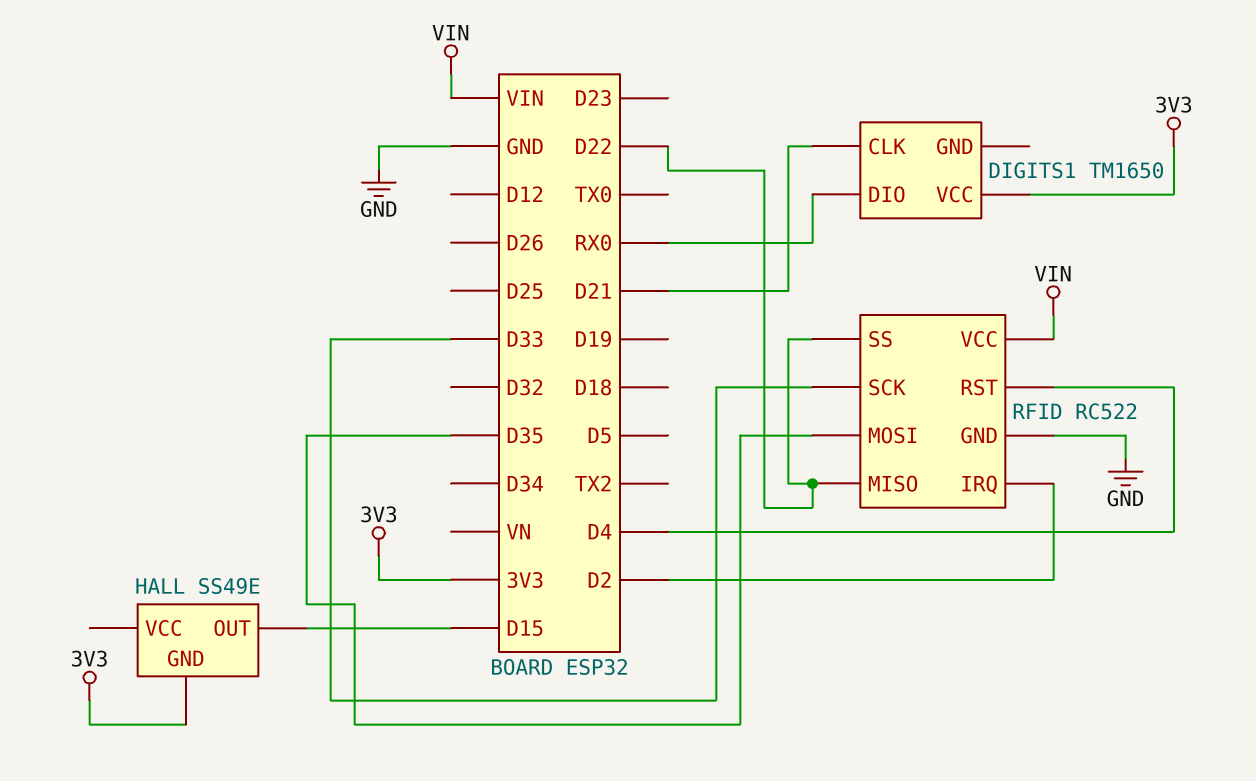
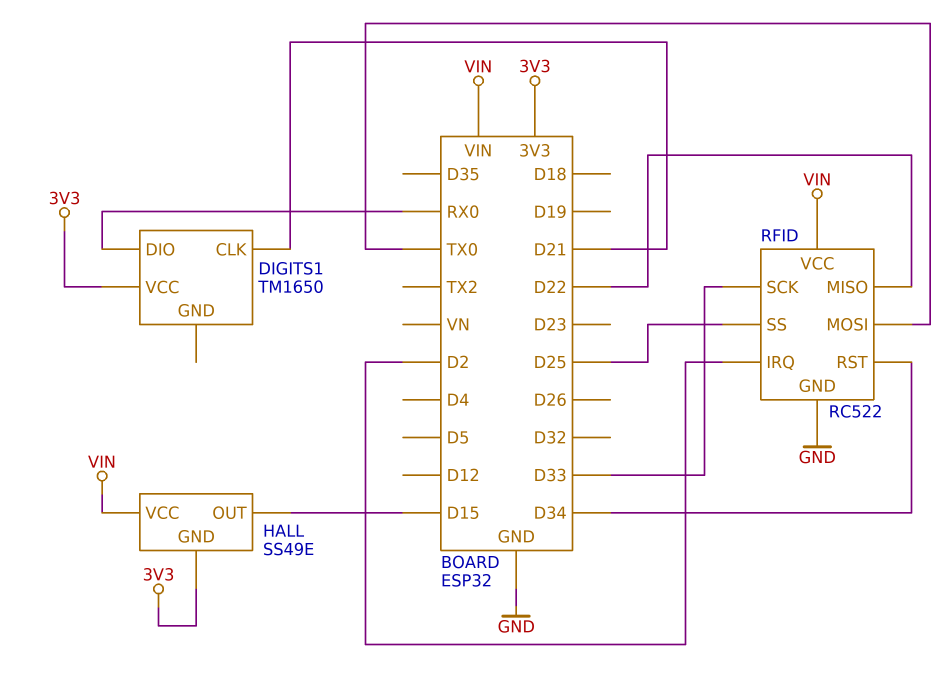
HALL pin VCC: none -> VIN
RFID pin MOSI: D35 -> TX0
RFID pin RST: D4 -> D34
RFID pin SS: D22 -> D25

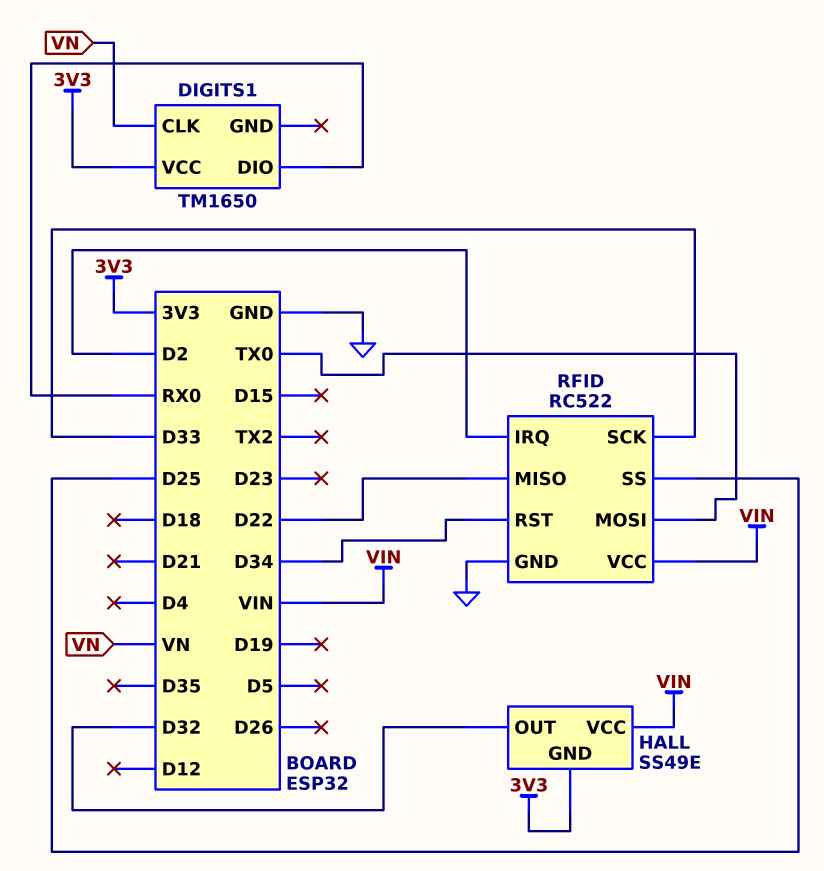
DIGITS1 pin CLK: D21 -> VN
HALL pin OUT: D15 -> D32

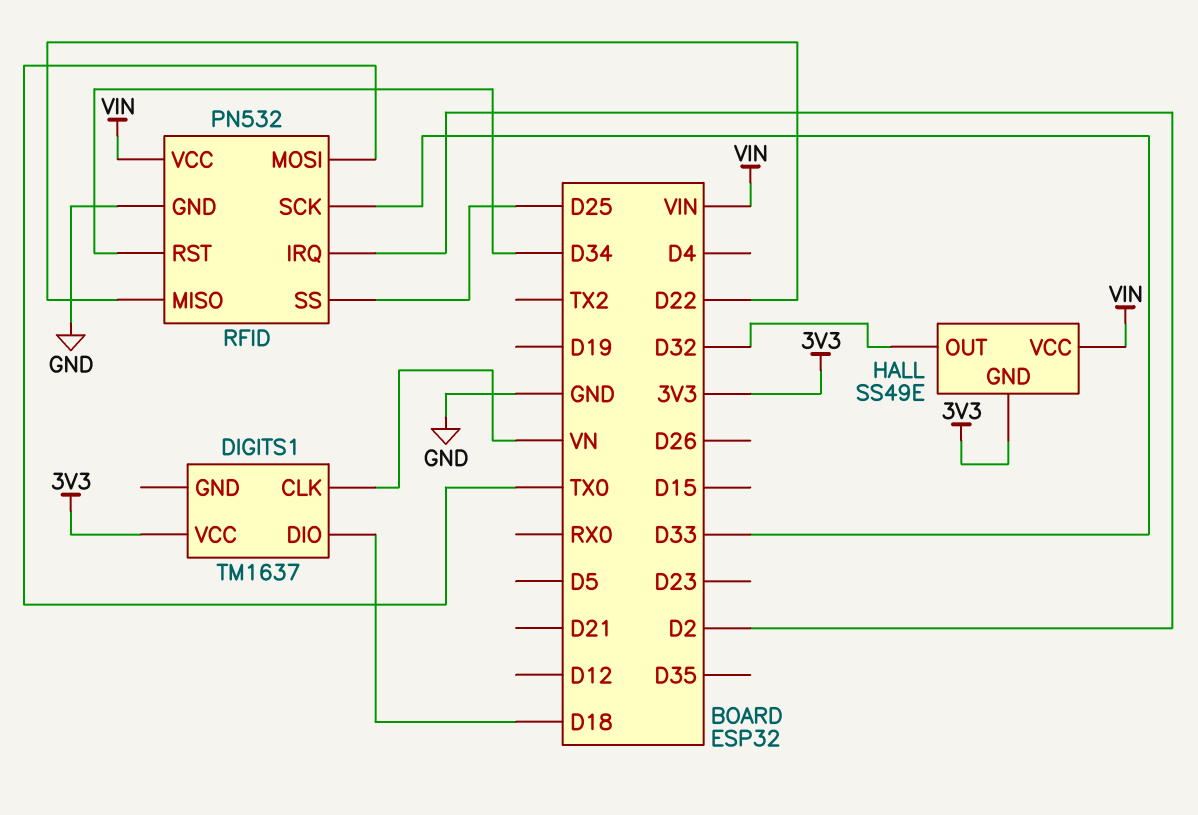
DIGITS1: TM1650 -> TM1637
DIGITS1 pin DIO: RX0 -> D18
RFID: RC522 -> PN532

